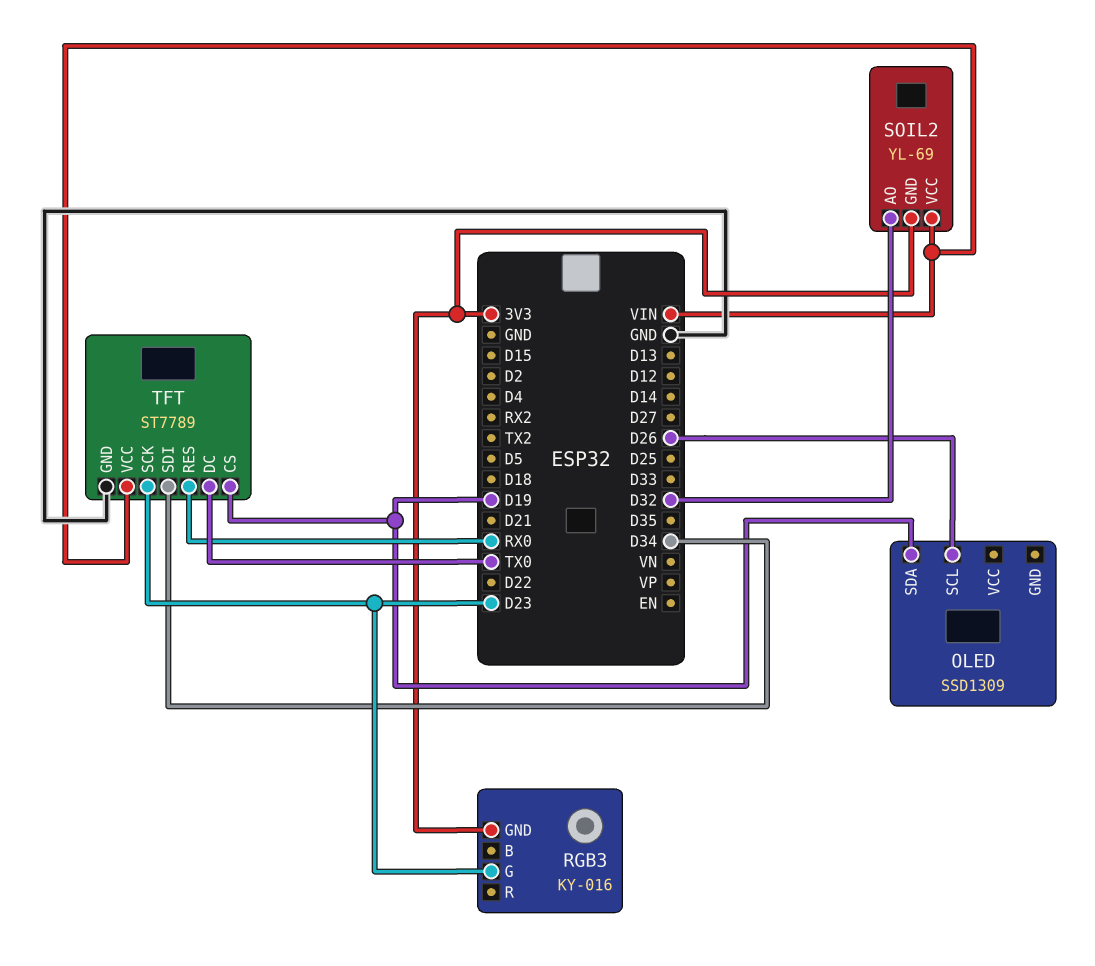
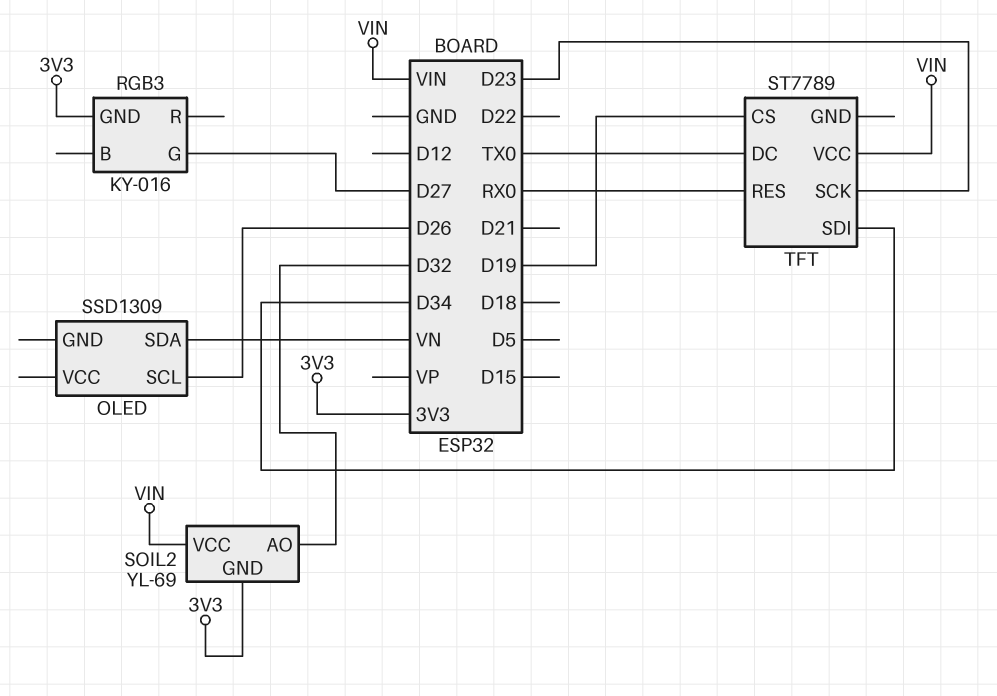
OLED pin SDA: D19 -> VN
RGB3 pin G: D23 -> D27
TFT pin GND: GND -> none

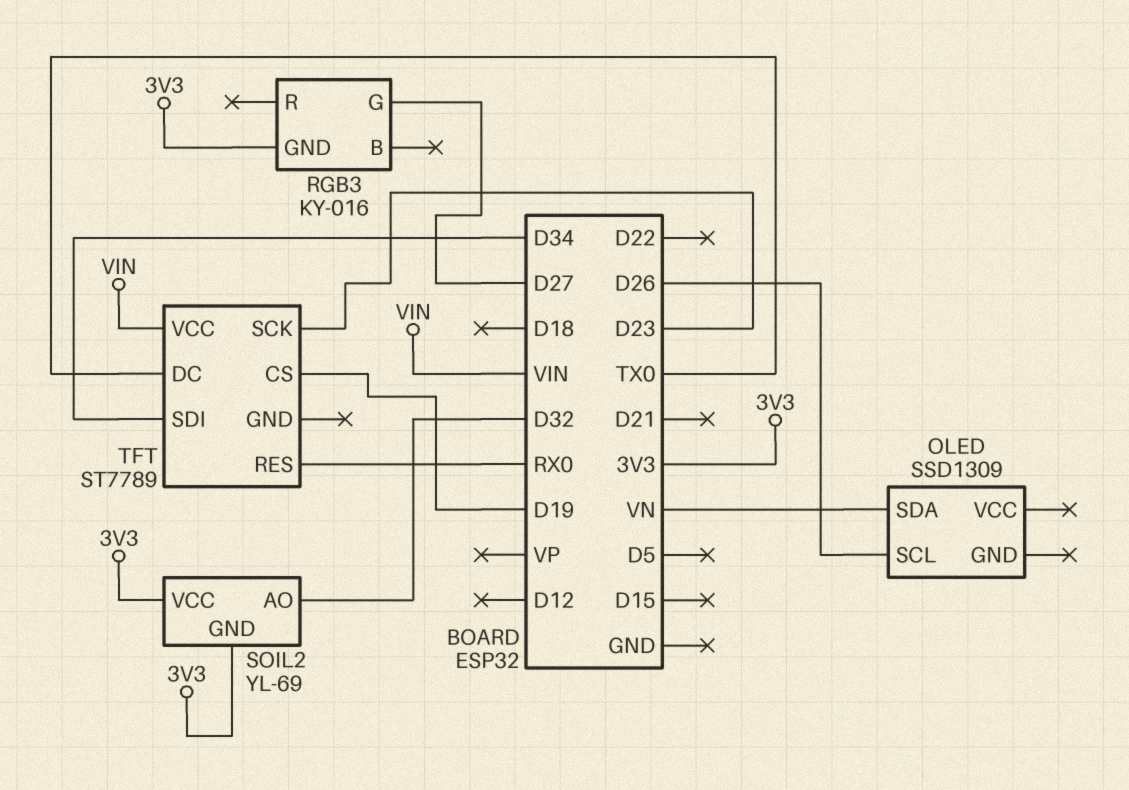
SOIL2 pin VCC: VIN -> 3V3

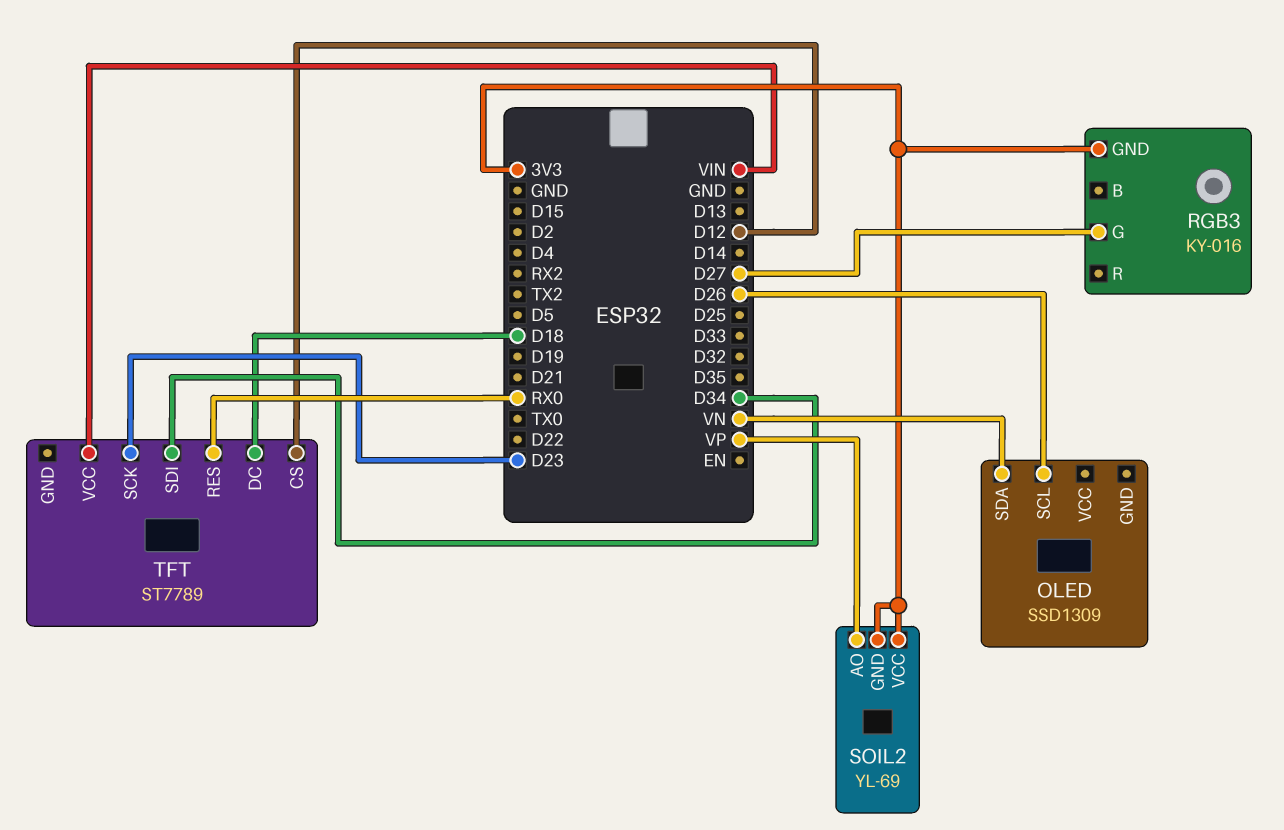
SOIL2 pin AO: D32 -> VP
TFT pin CS: D19 -> D12
TFT pin DC: TX0 -> D18

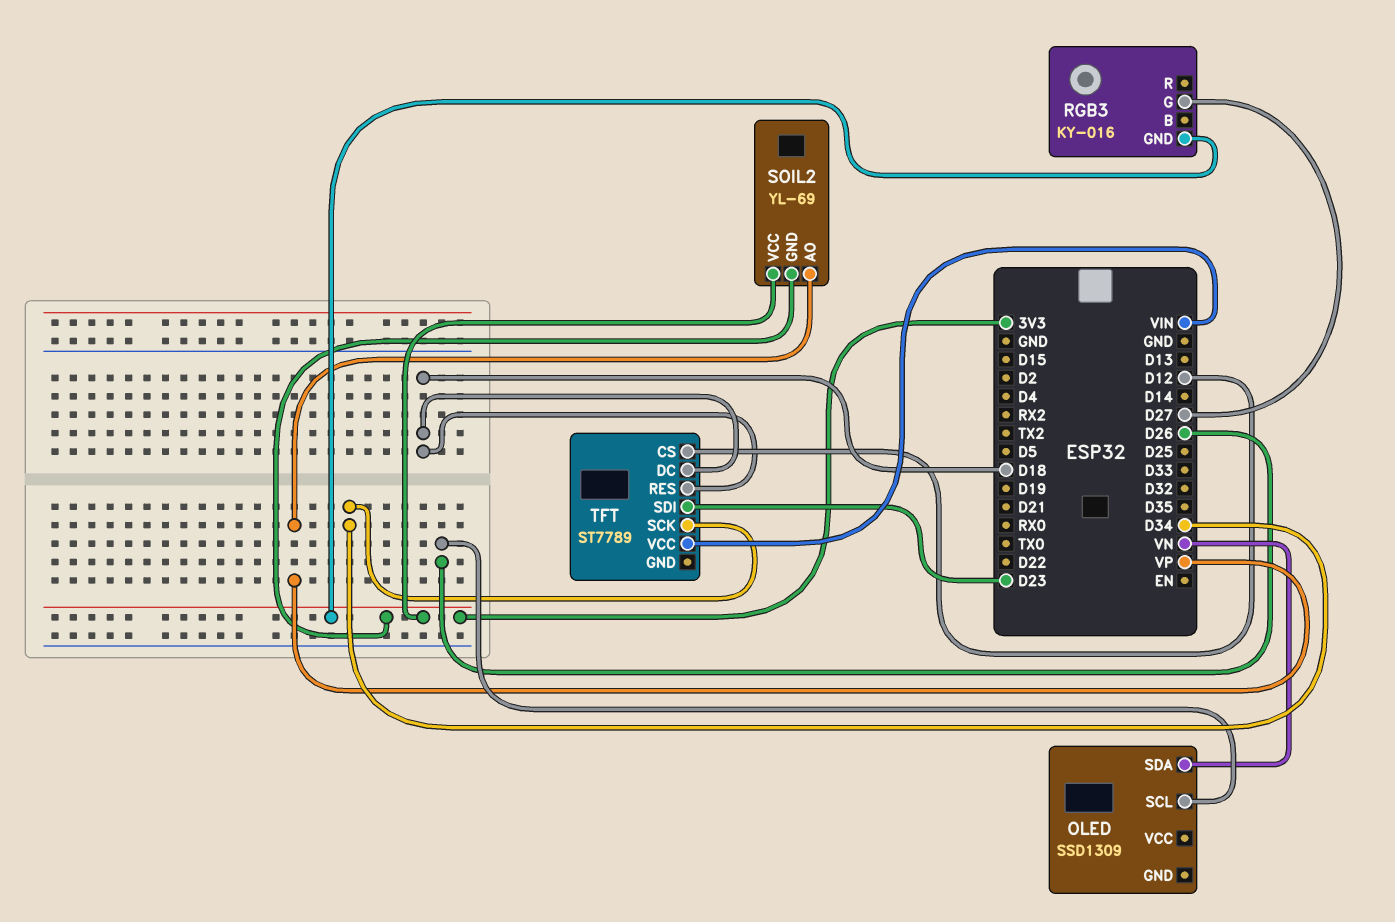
TFT pin RES: RX0 -> D18
TFT pin SCK: D23 -> D34
TFT pin SDI: D34 -> D23

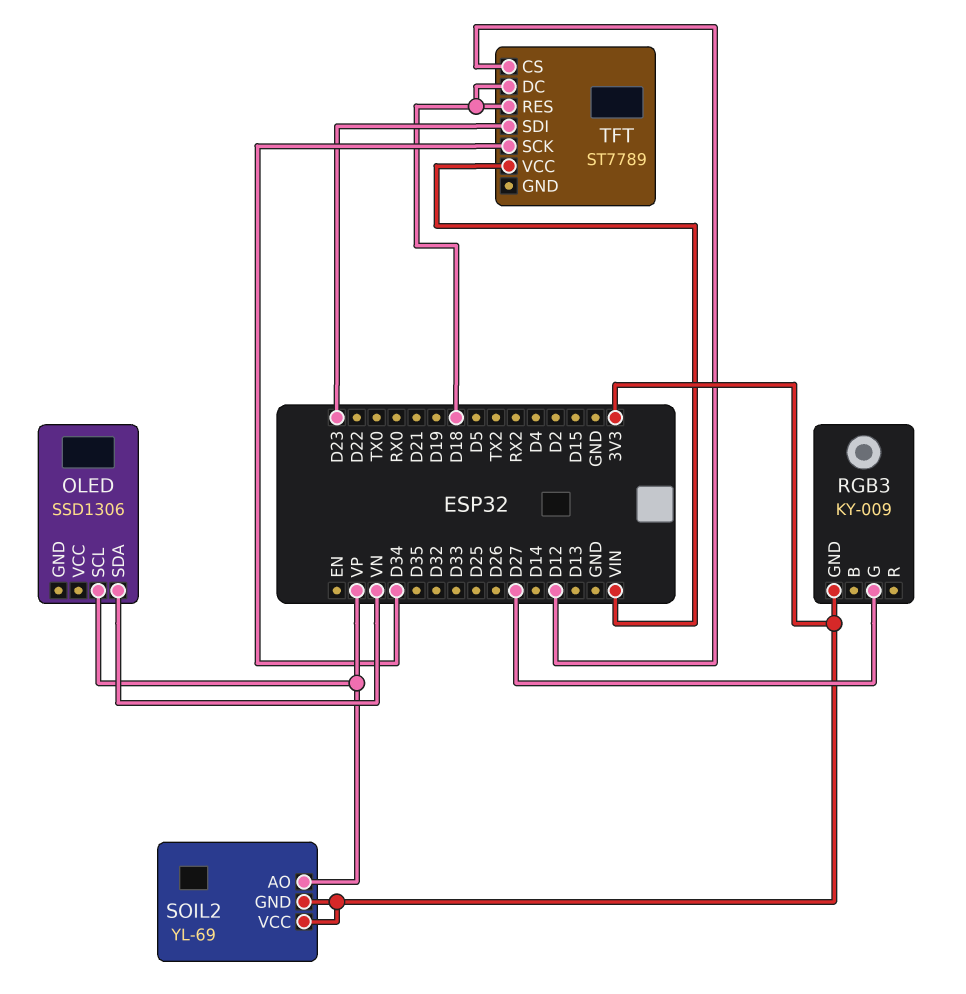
OLED: SSD1309 -> SSD1306
OLED pin SCL: D26 -> VP
RGB3: KY-016 -> KY-009

